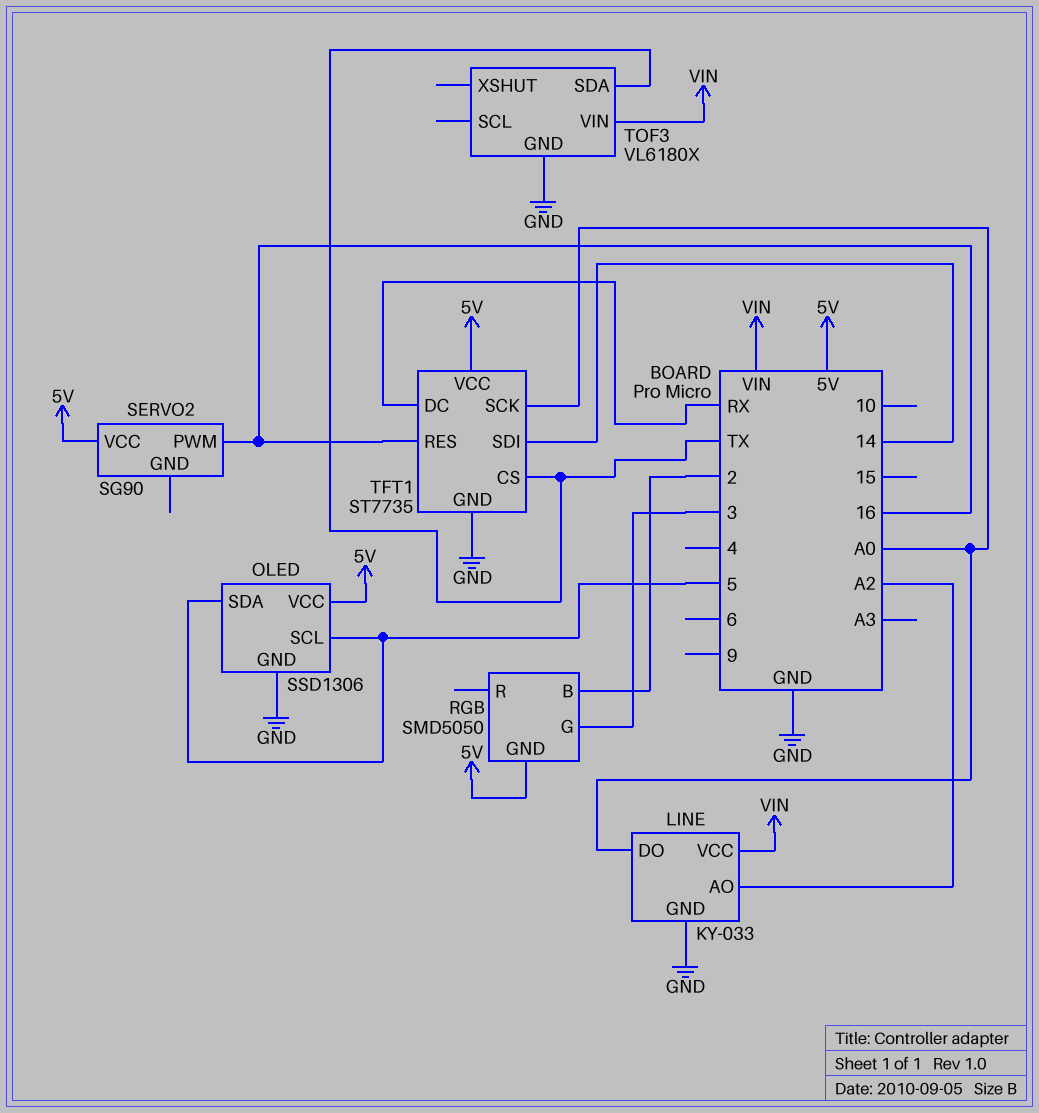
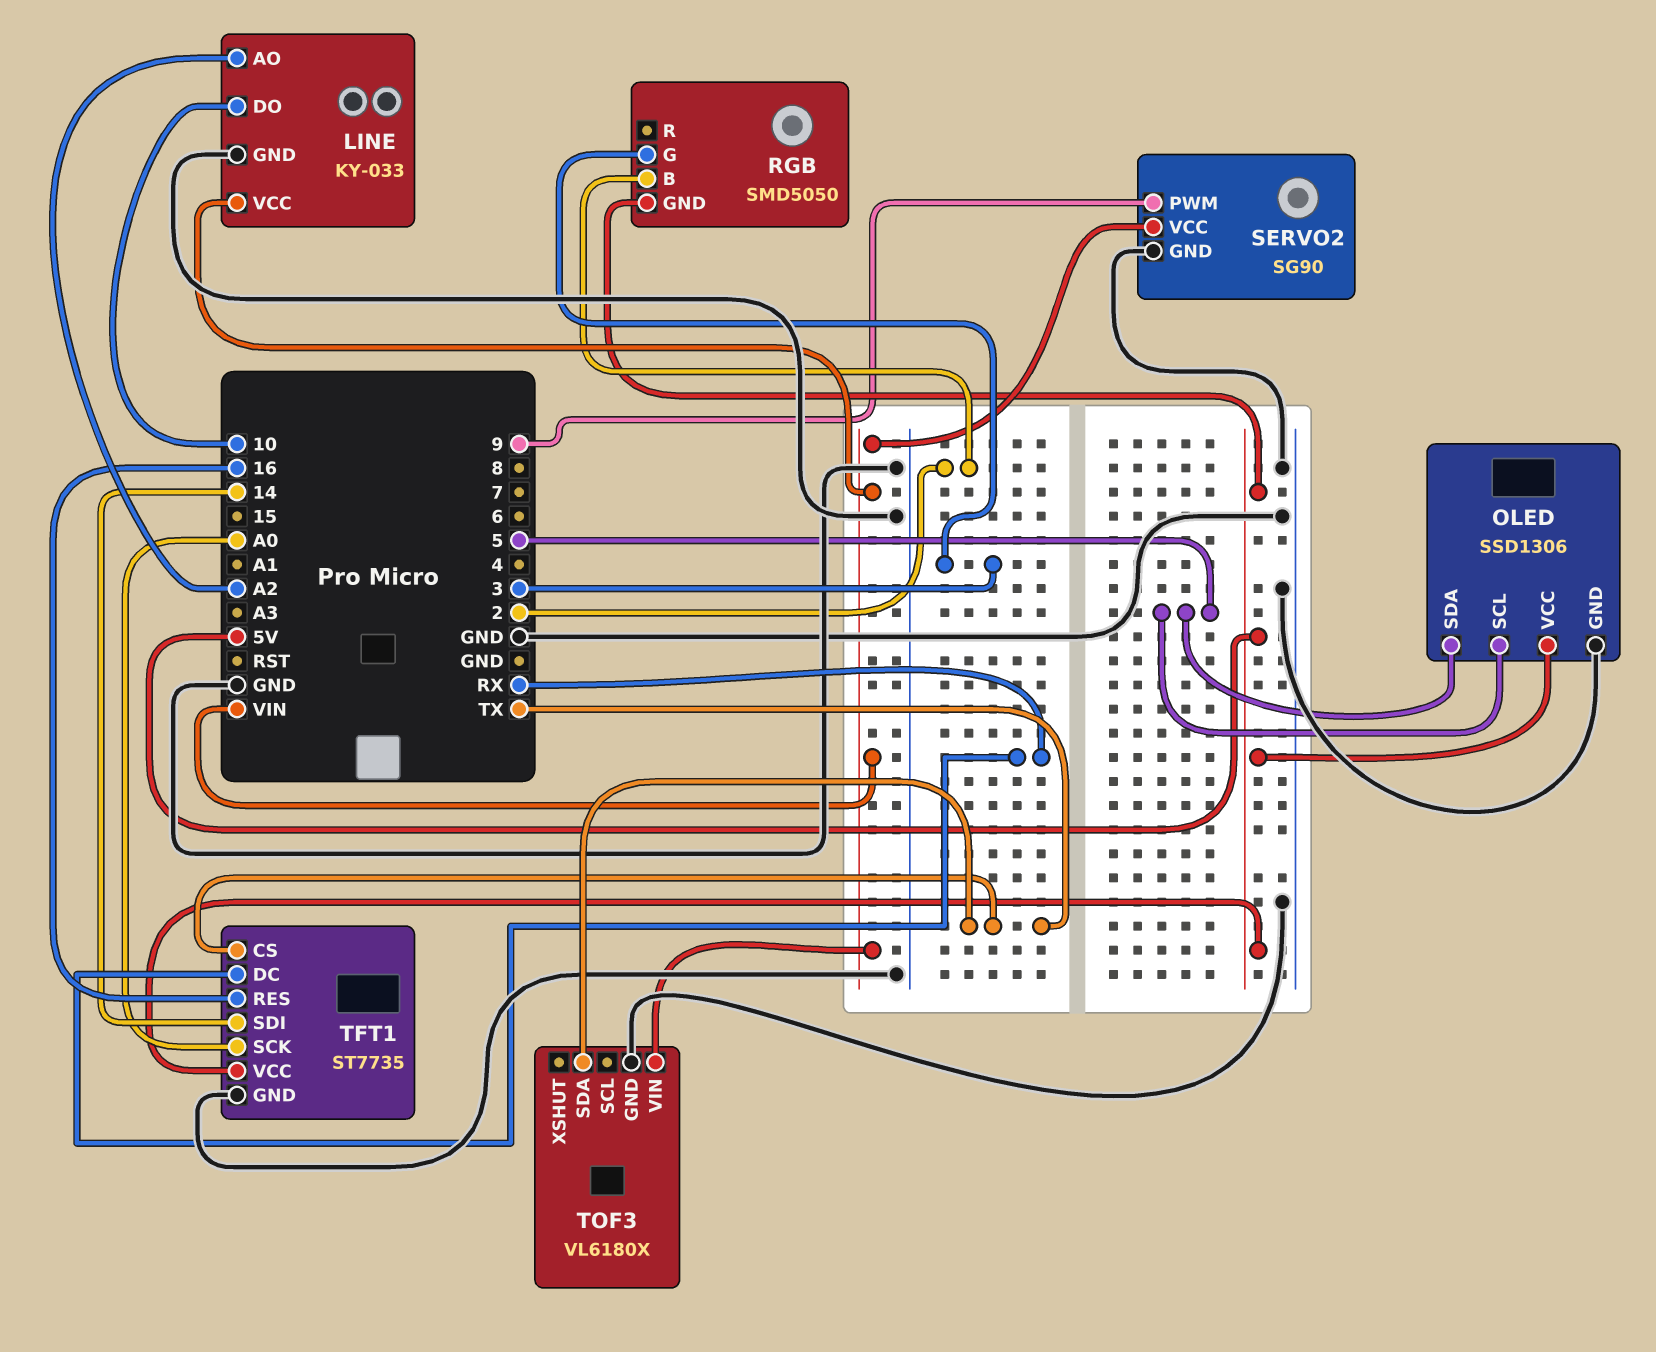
LINE pin DO: A0 -> 10
SERVO2 pin GND: none -> GND
SERVO2 pin PWM: 16 -> 9
SERVO2 pin VCC: 5V -> VIN

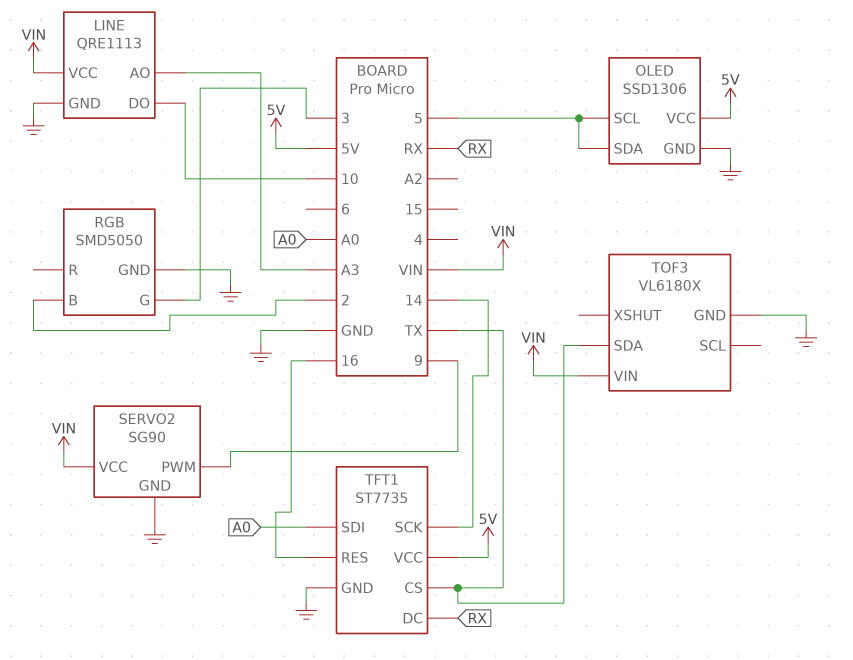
LINE: KY-033 -> QRE1113
LINE pin AO: A2 -> A3
RGB pin GND: 5V -> GND
TFT1 pin SCK: A0 -> 14
TFT1 pin SDI: 14 -> A0

